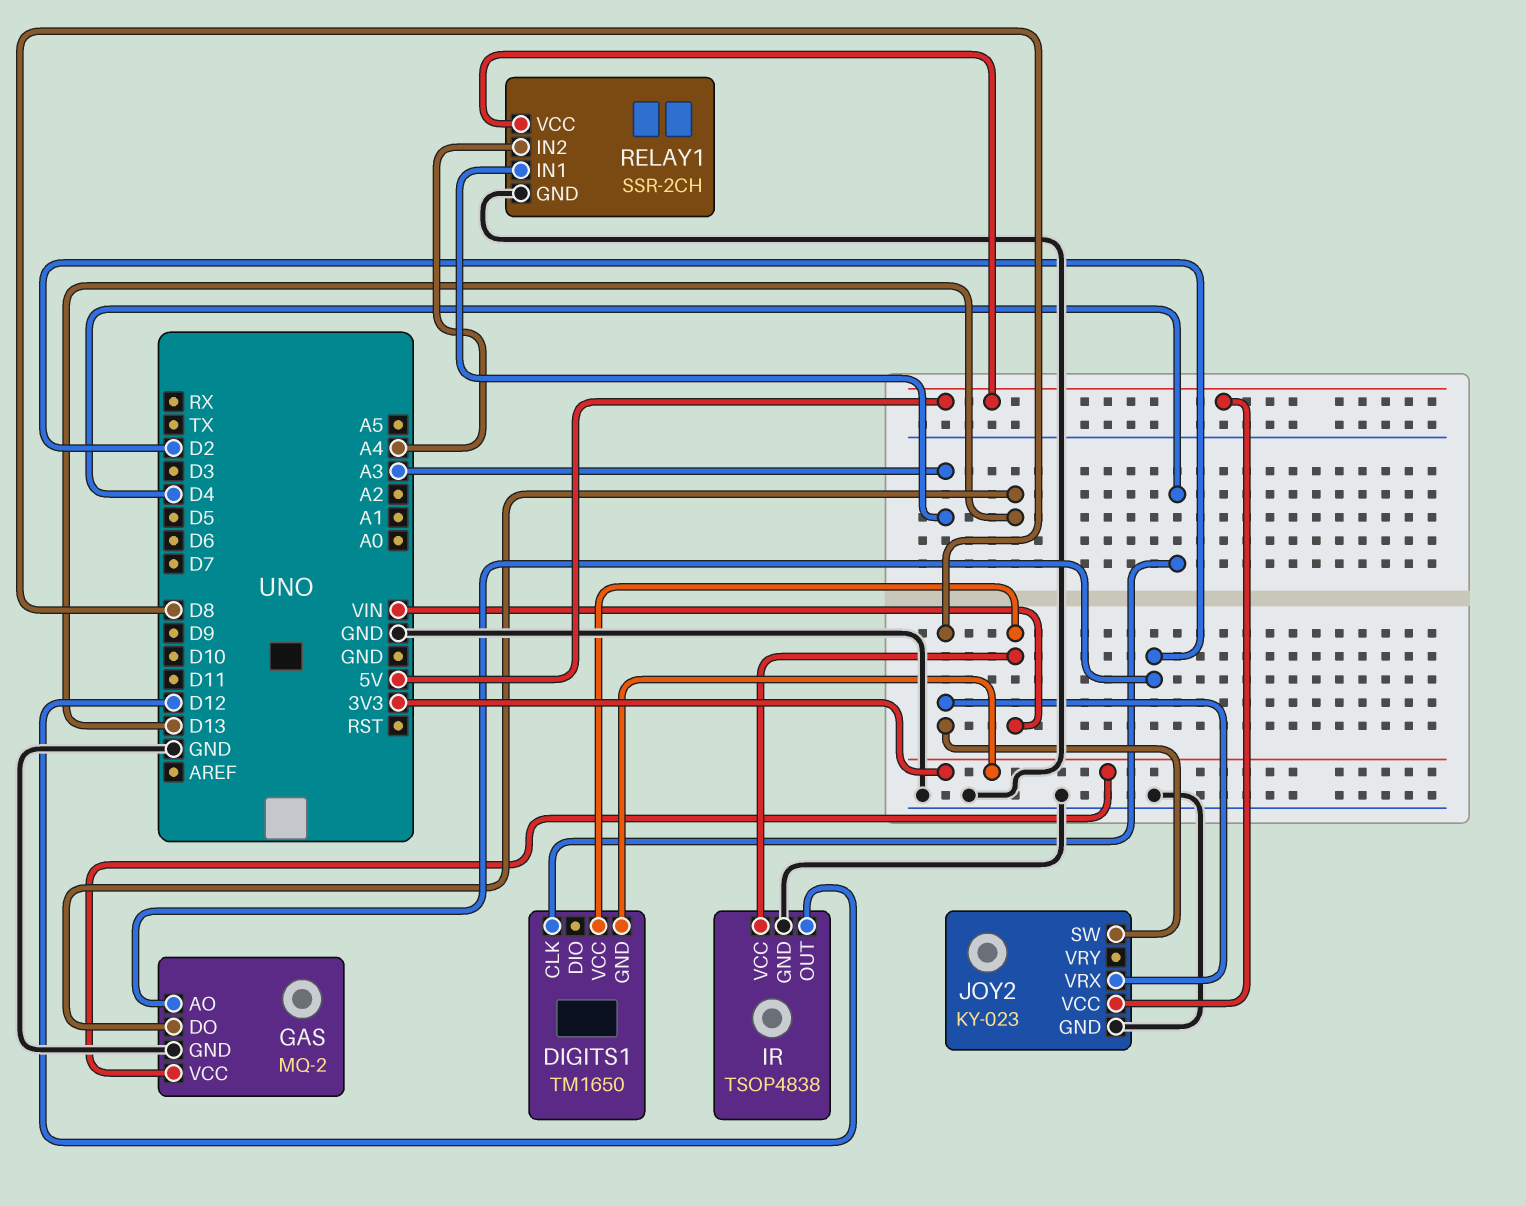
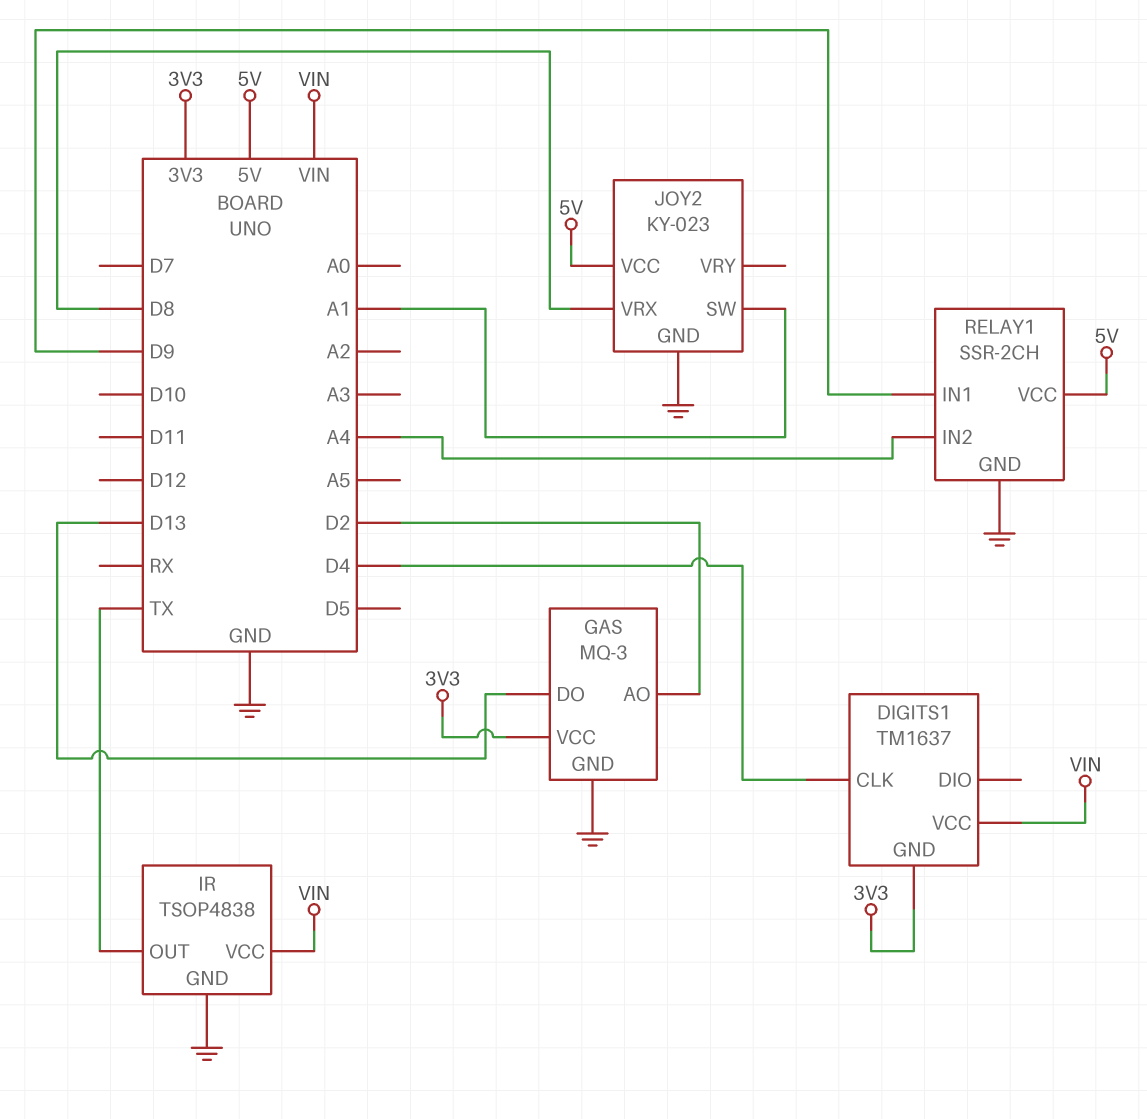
DIGITS1: TM1650 -> TM1637
GAS: MQ-2 -> MQ-3
IR pin OUT: D12 -> TX
JOY2 pin SW: D8 -> A1
RELAY1 pin IN1: A3 -> D9

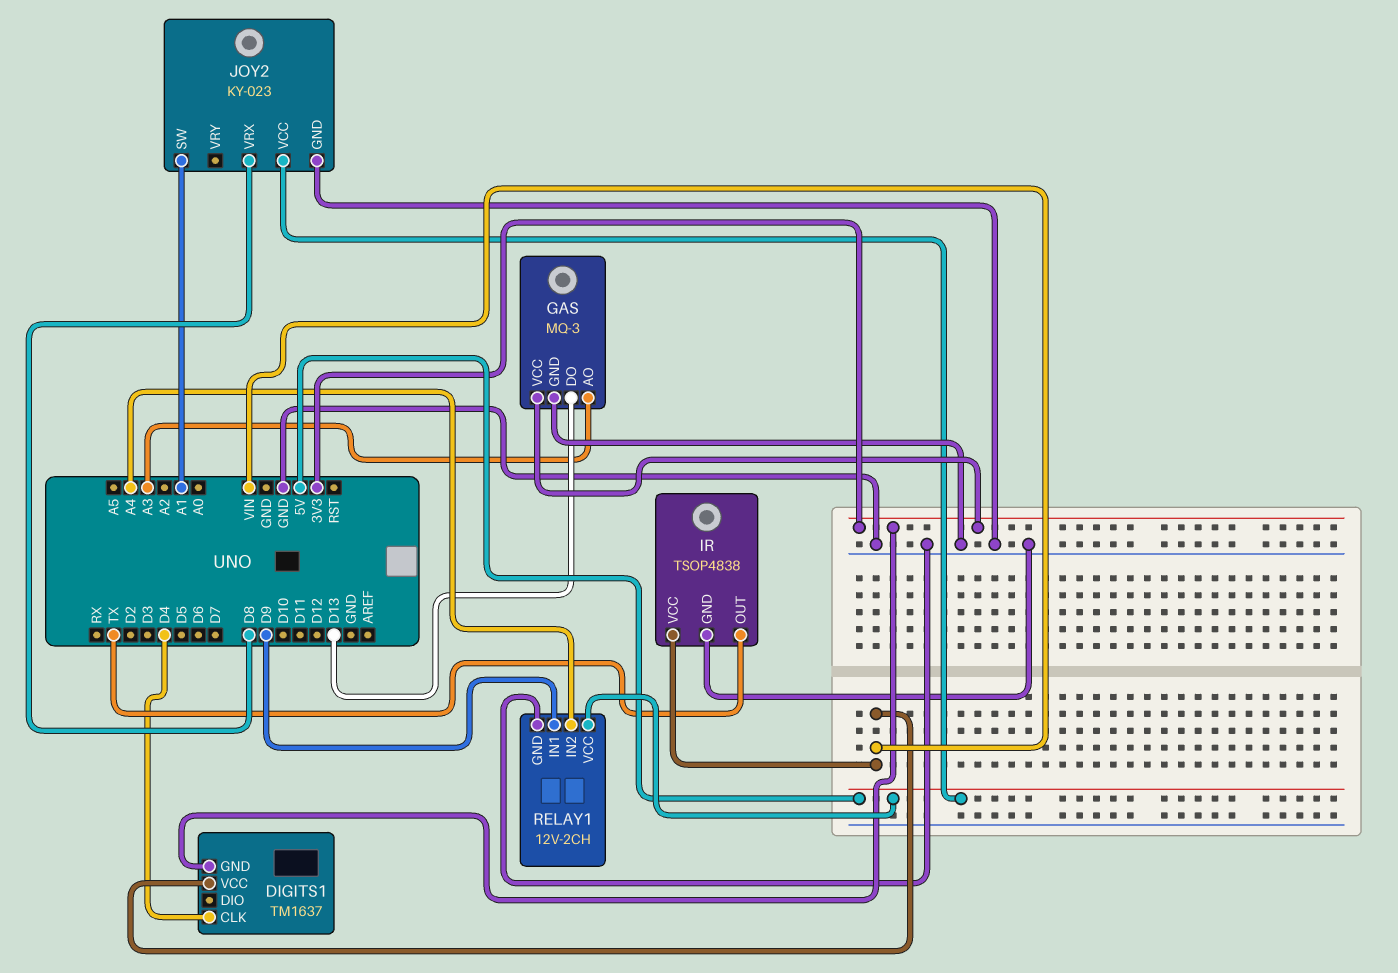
GAS pin AO: D2 -> A3
RELAY1: SSR-2CH -> 12V-2CH

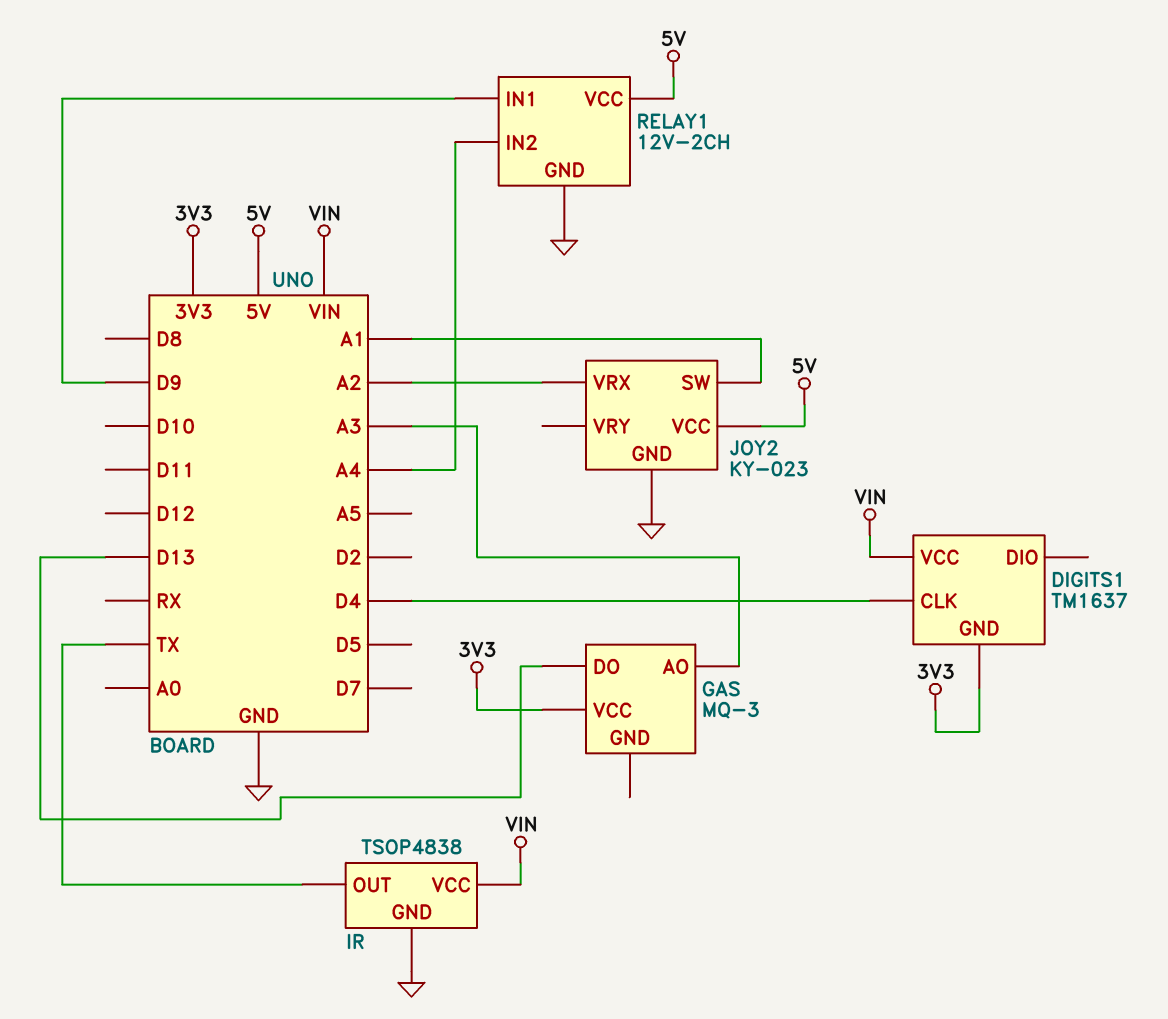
GAS pin GND: GND -> none
JOY2 pin VRX: D8 -> A2

